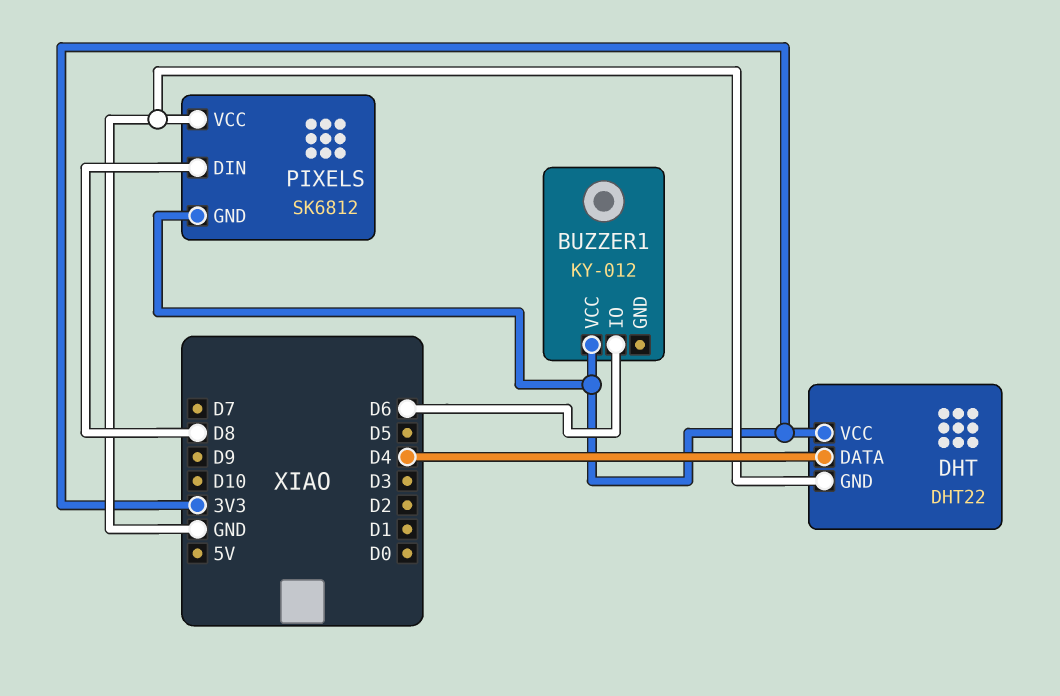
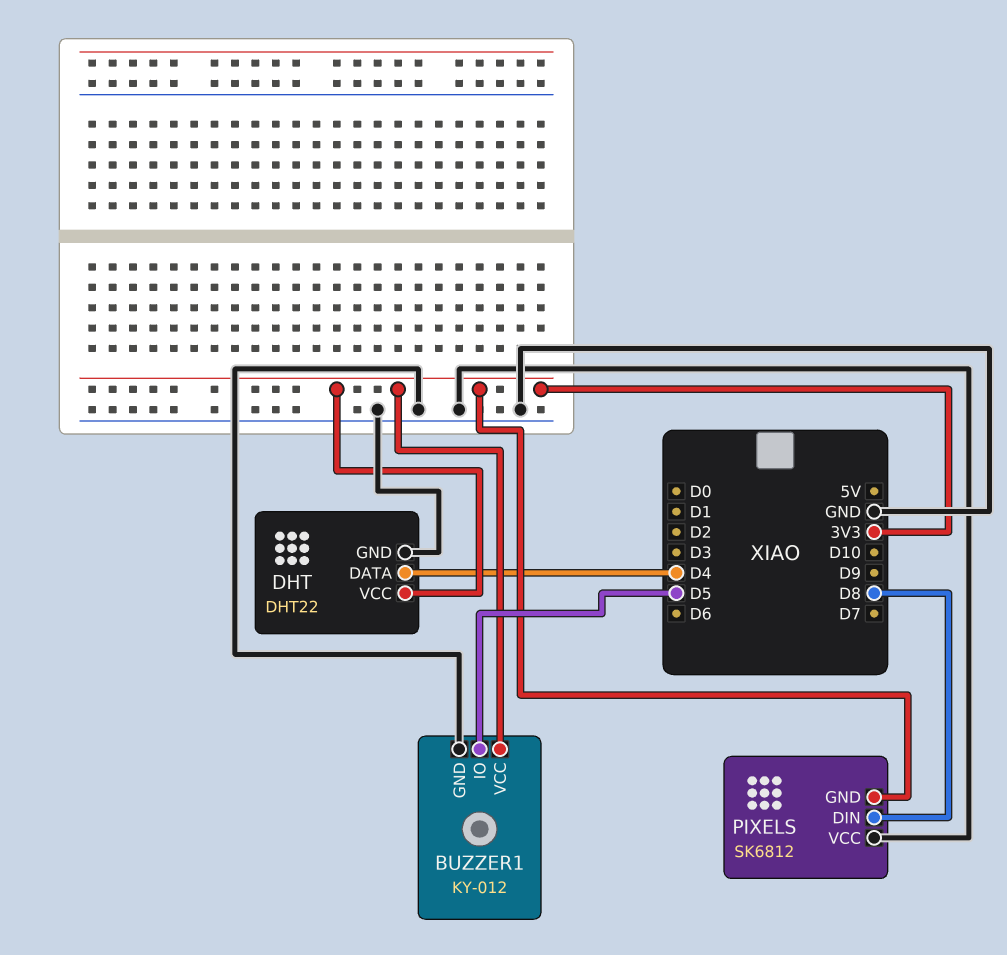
BUZZER1 pin GND: none -> GND
BUZZER1 pin IO: D6 -> D5

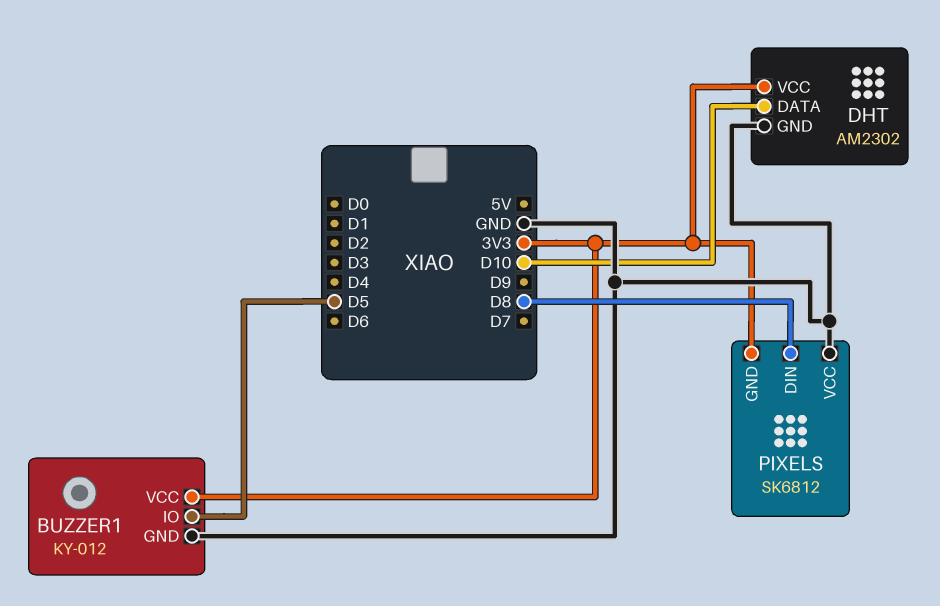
DHT: DHT22 -> AM2302
DHT pin DATA: D4 -> D10

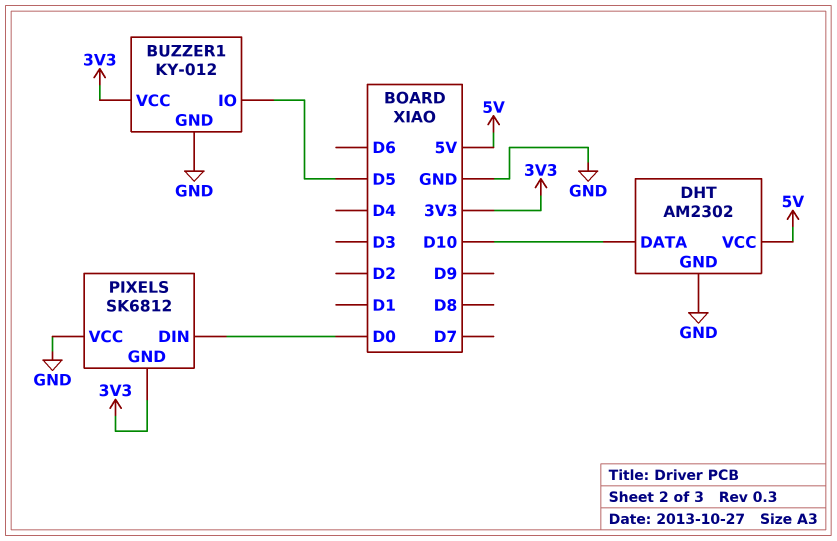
DHT pin VCC: 3V3 -> 5V
PIXELS pin DIN: D8 -> D0

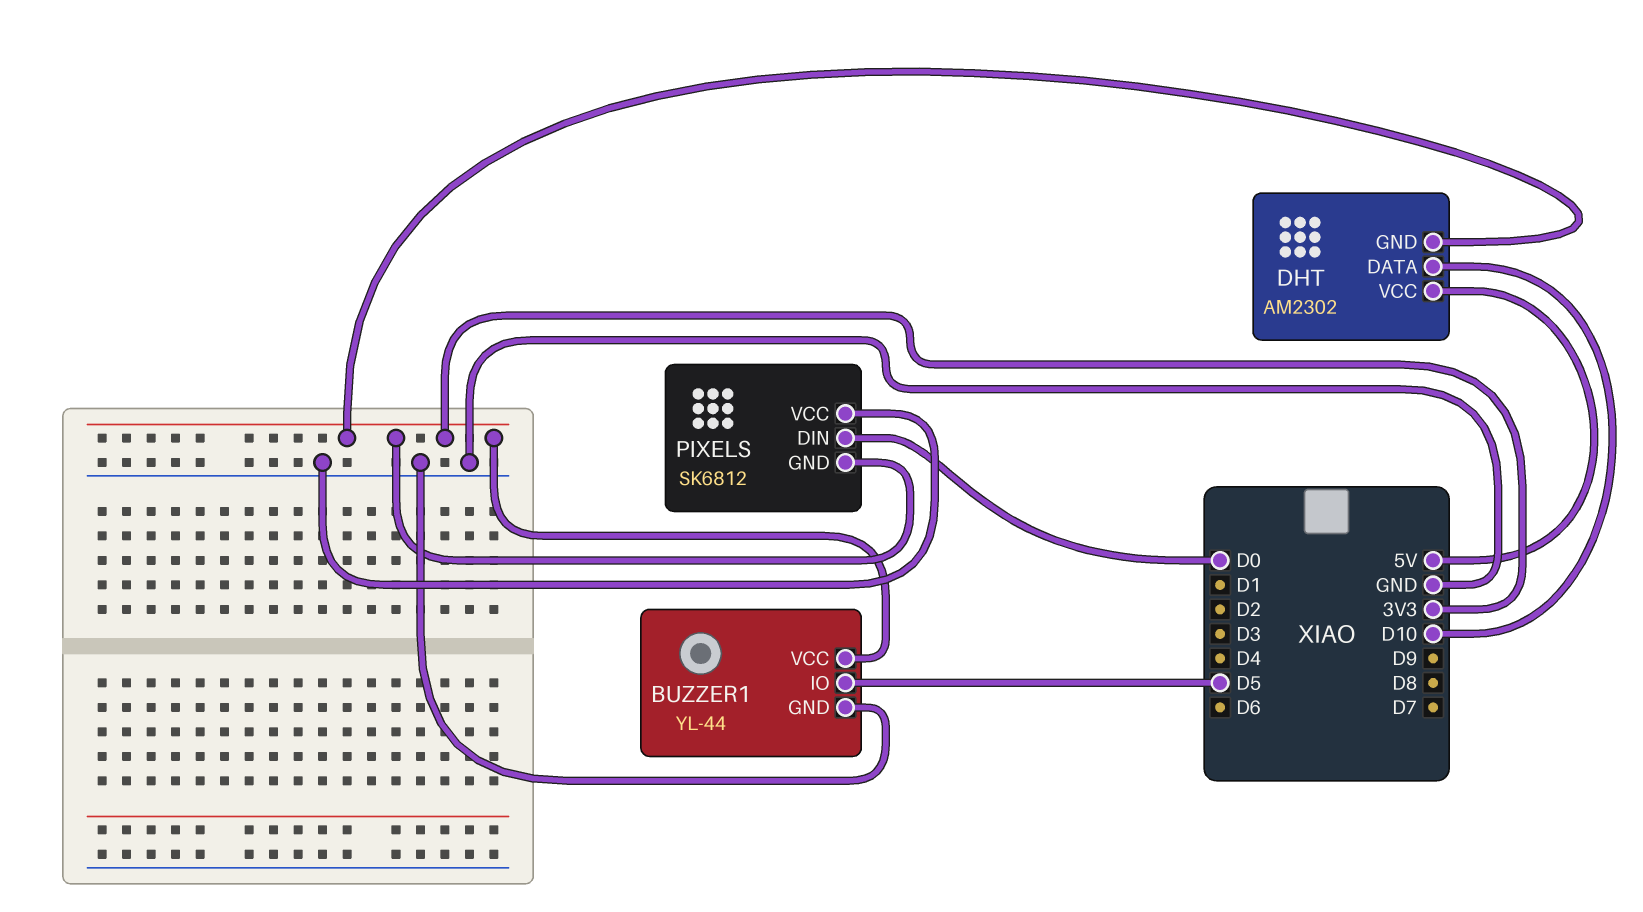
BUZZER1: KY-012 -> YL-44
DHT pin GND: GND -> 3V3

